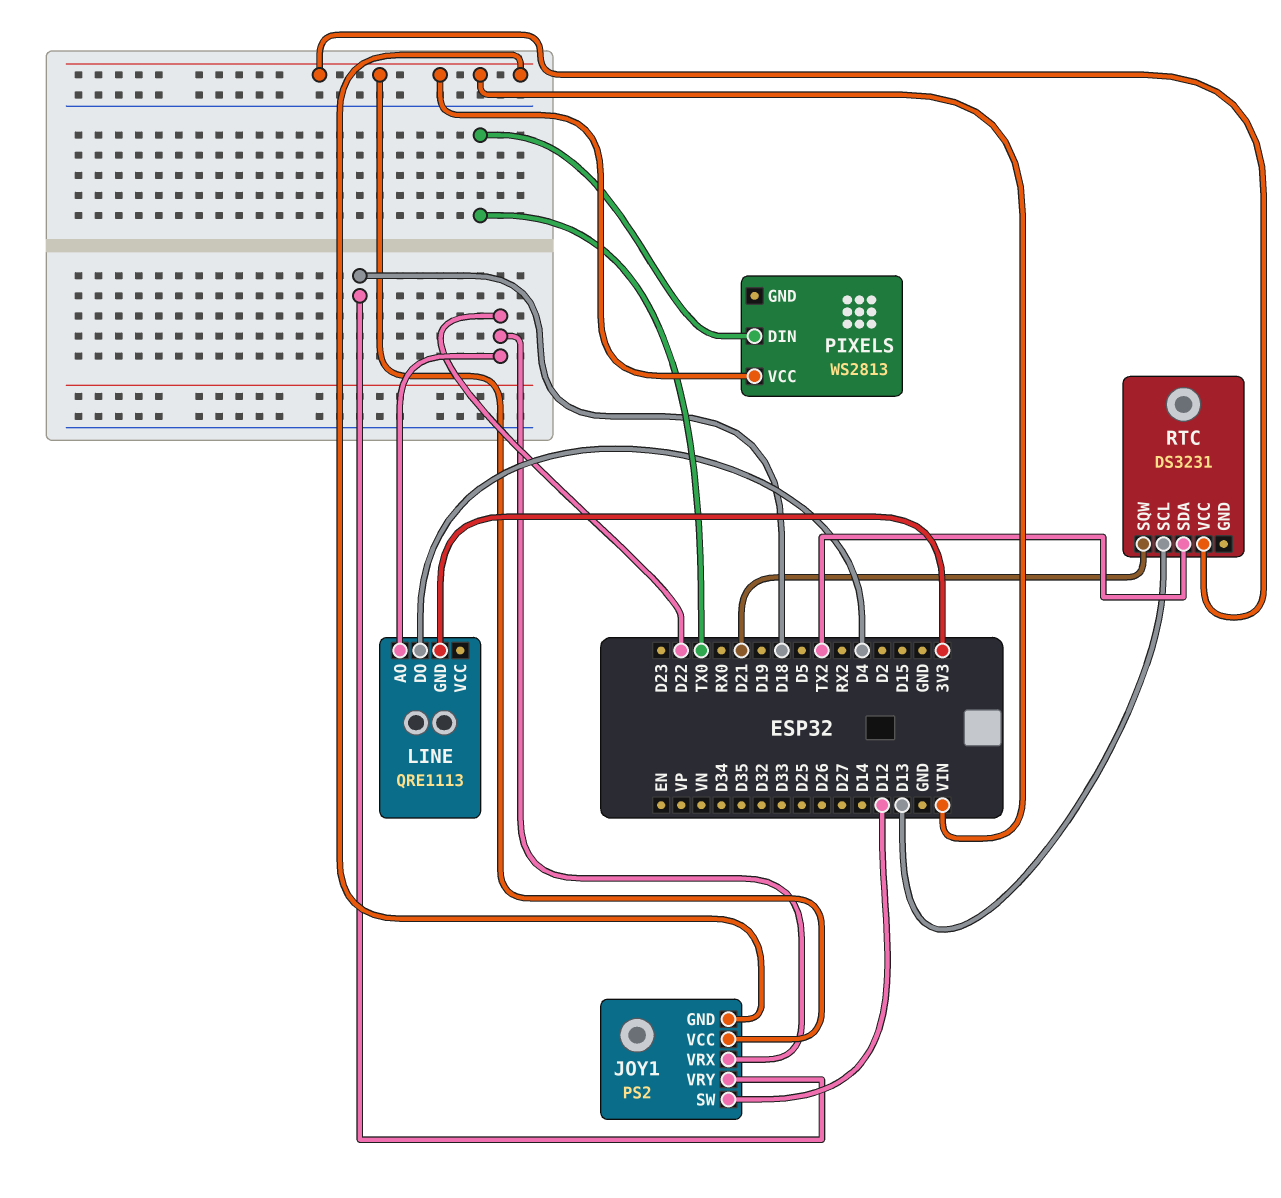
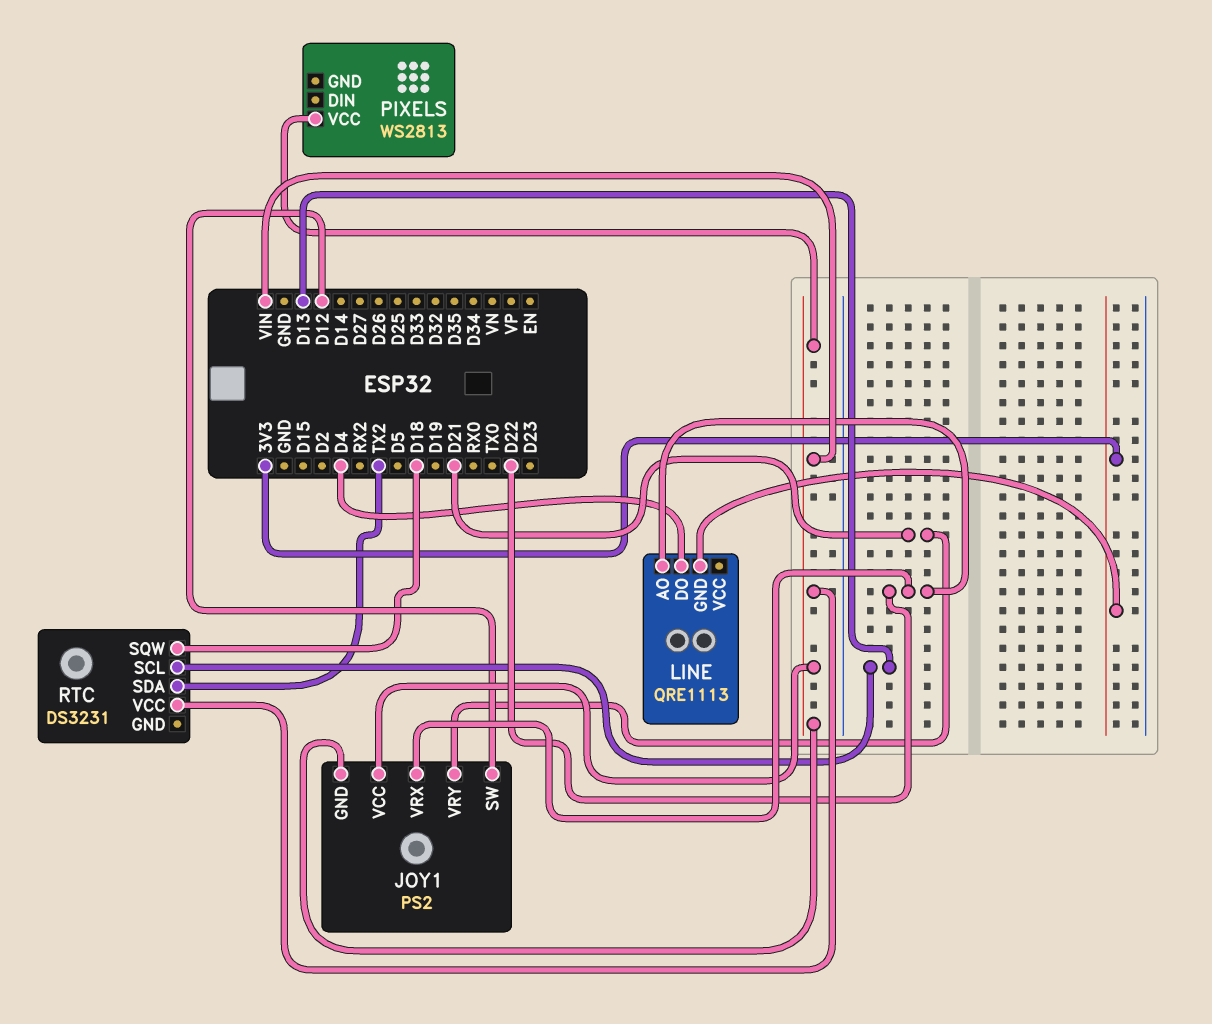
JOY1 pin VRY: D18 -> D21
PIXELS pin DIN: TX0 -> none
RTC pin SQW: D21 -> D18

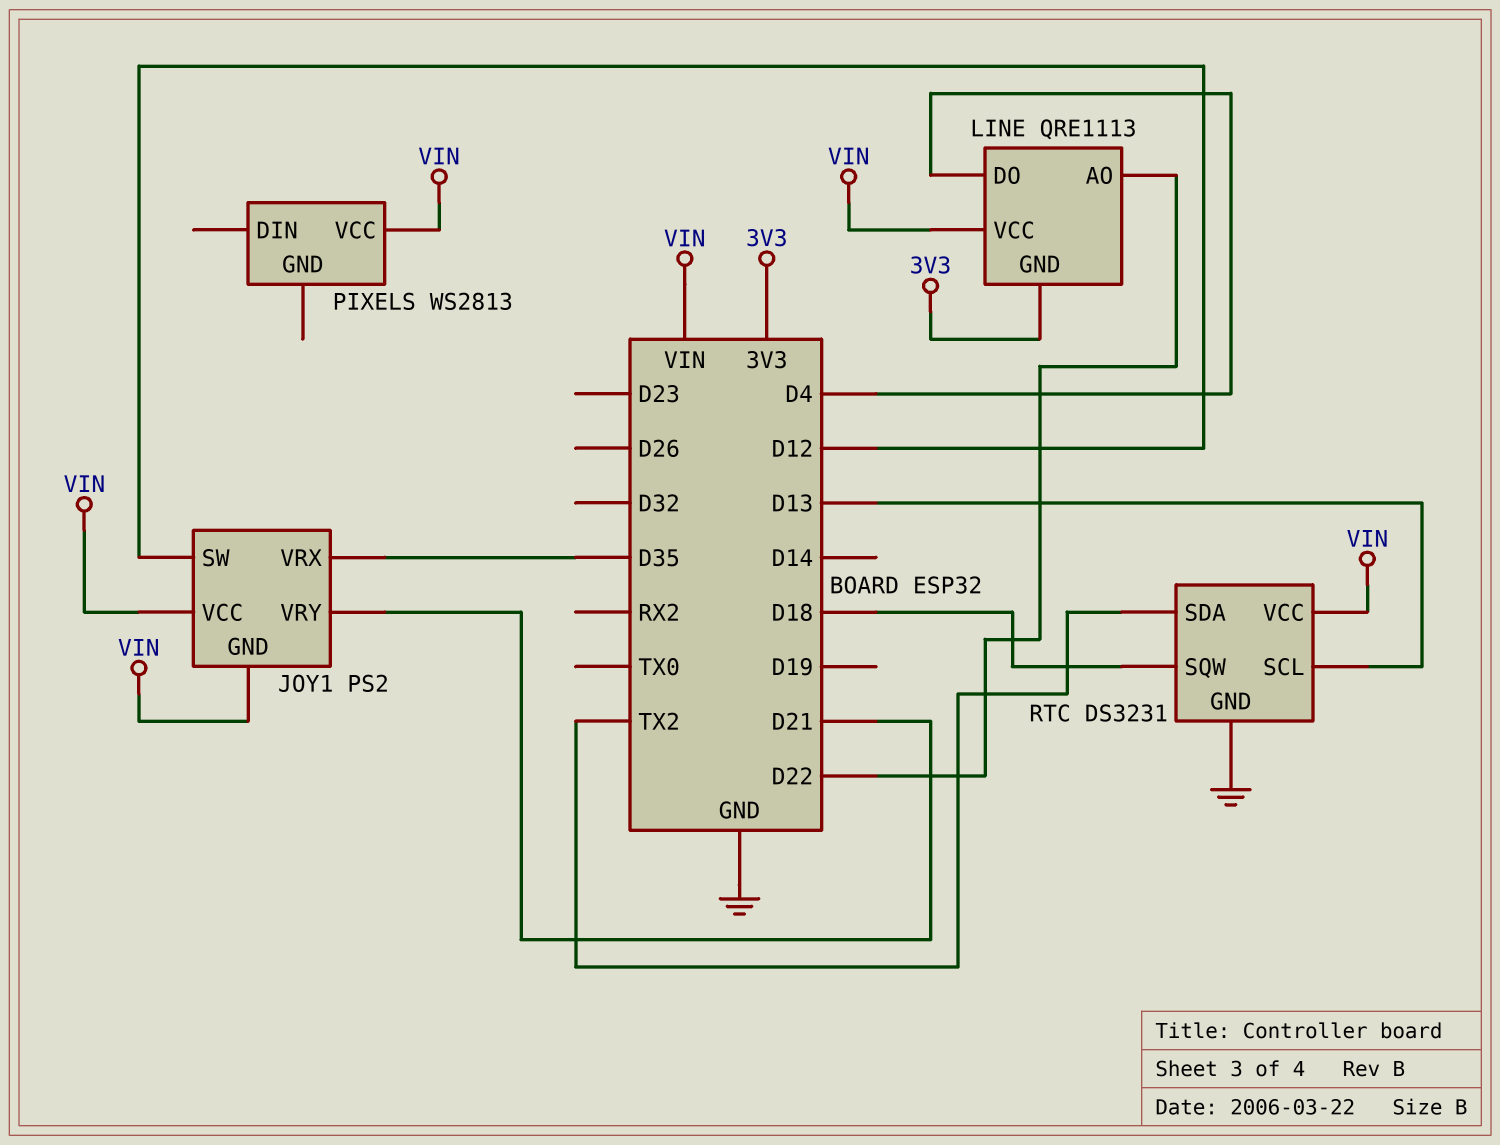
JOY1 pin VRX: D22 -> D35
LINE pin VCC: none -> VIN
RTC pin GND: none -> GND

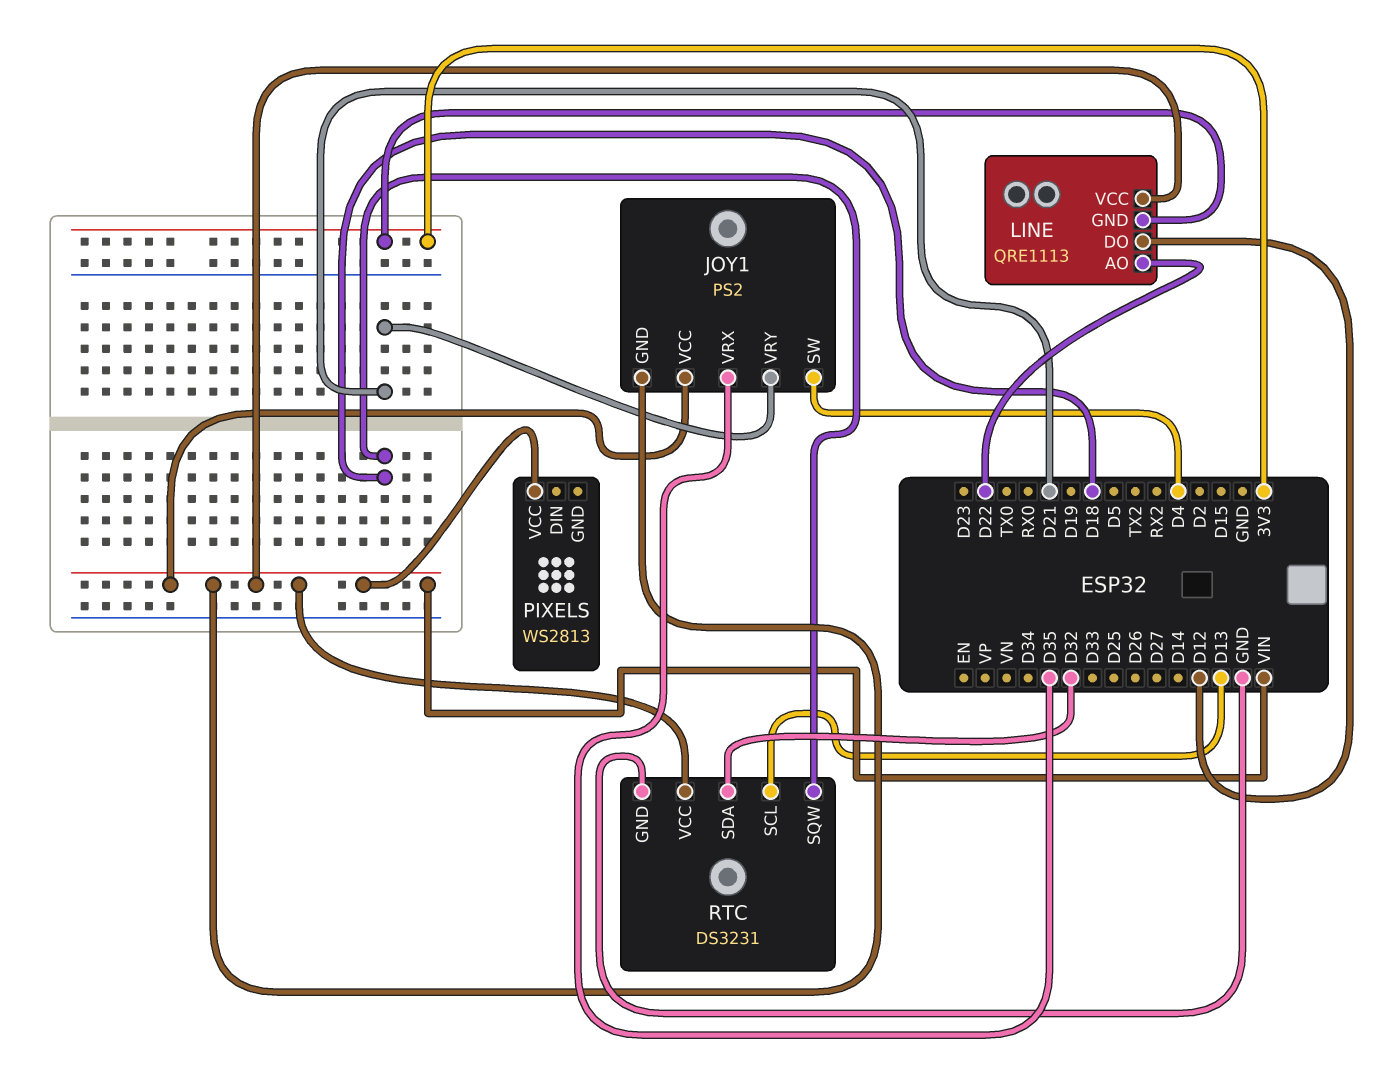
JOY1 pin SW: D12 -> D4
LINE pin DO: D4 -> D12
RTC pin SDA: TX2 -> D32

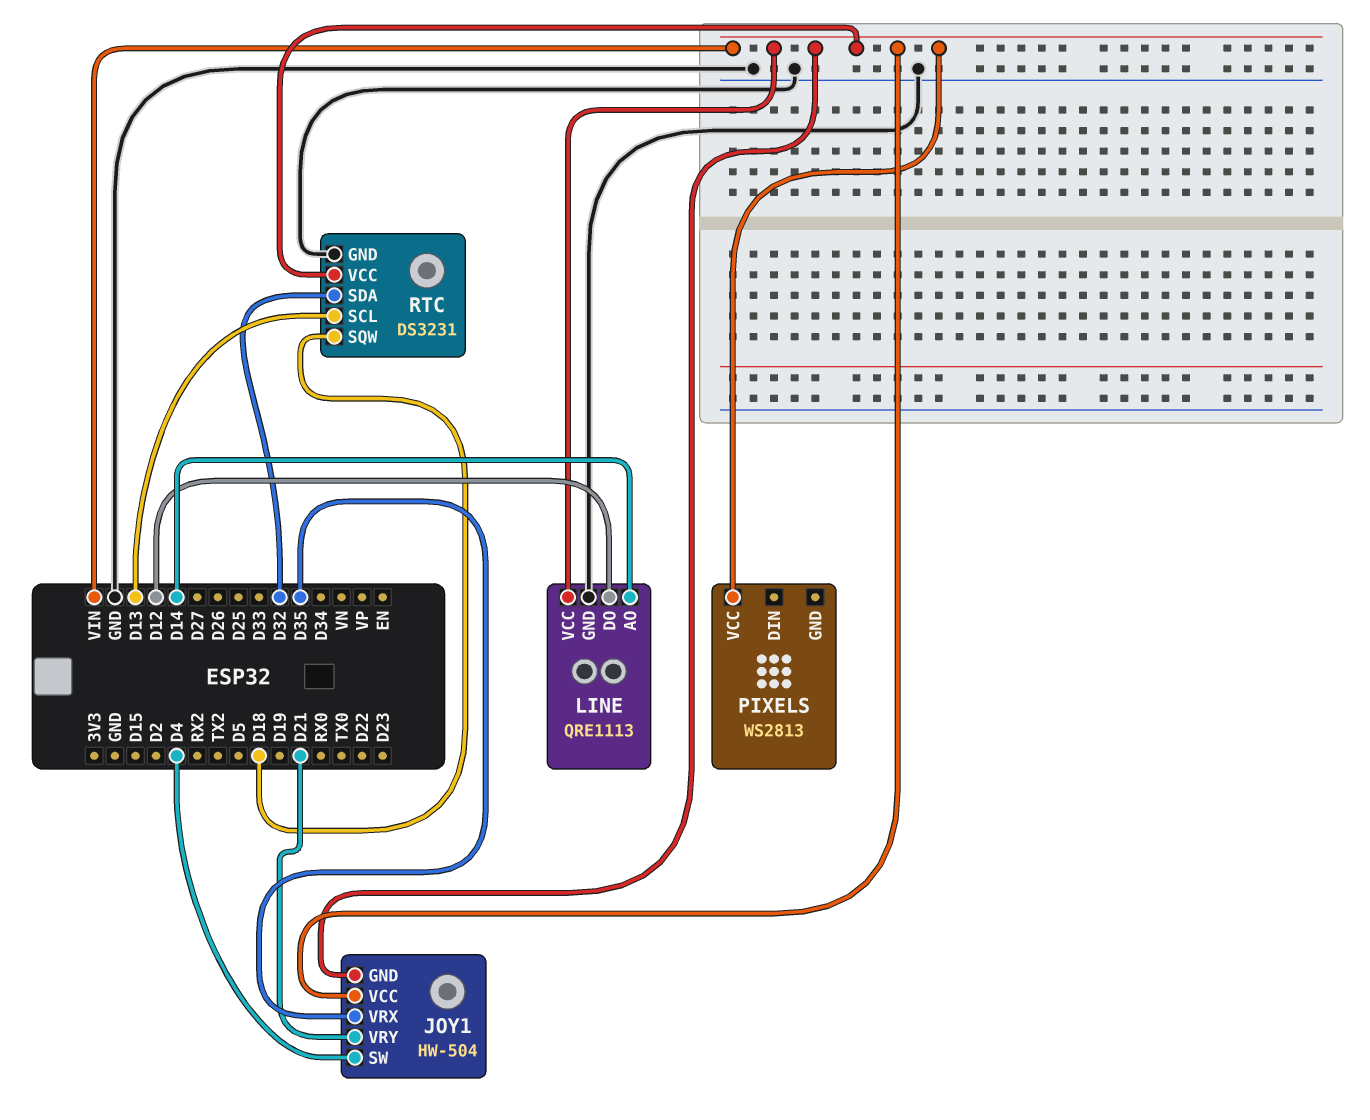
JOY1: PS2 -> HW-504
LINE pin AO: D22 -> D14
LINE pin GND: 3V3 -> GND

